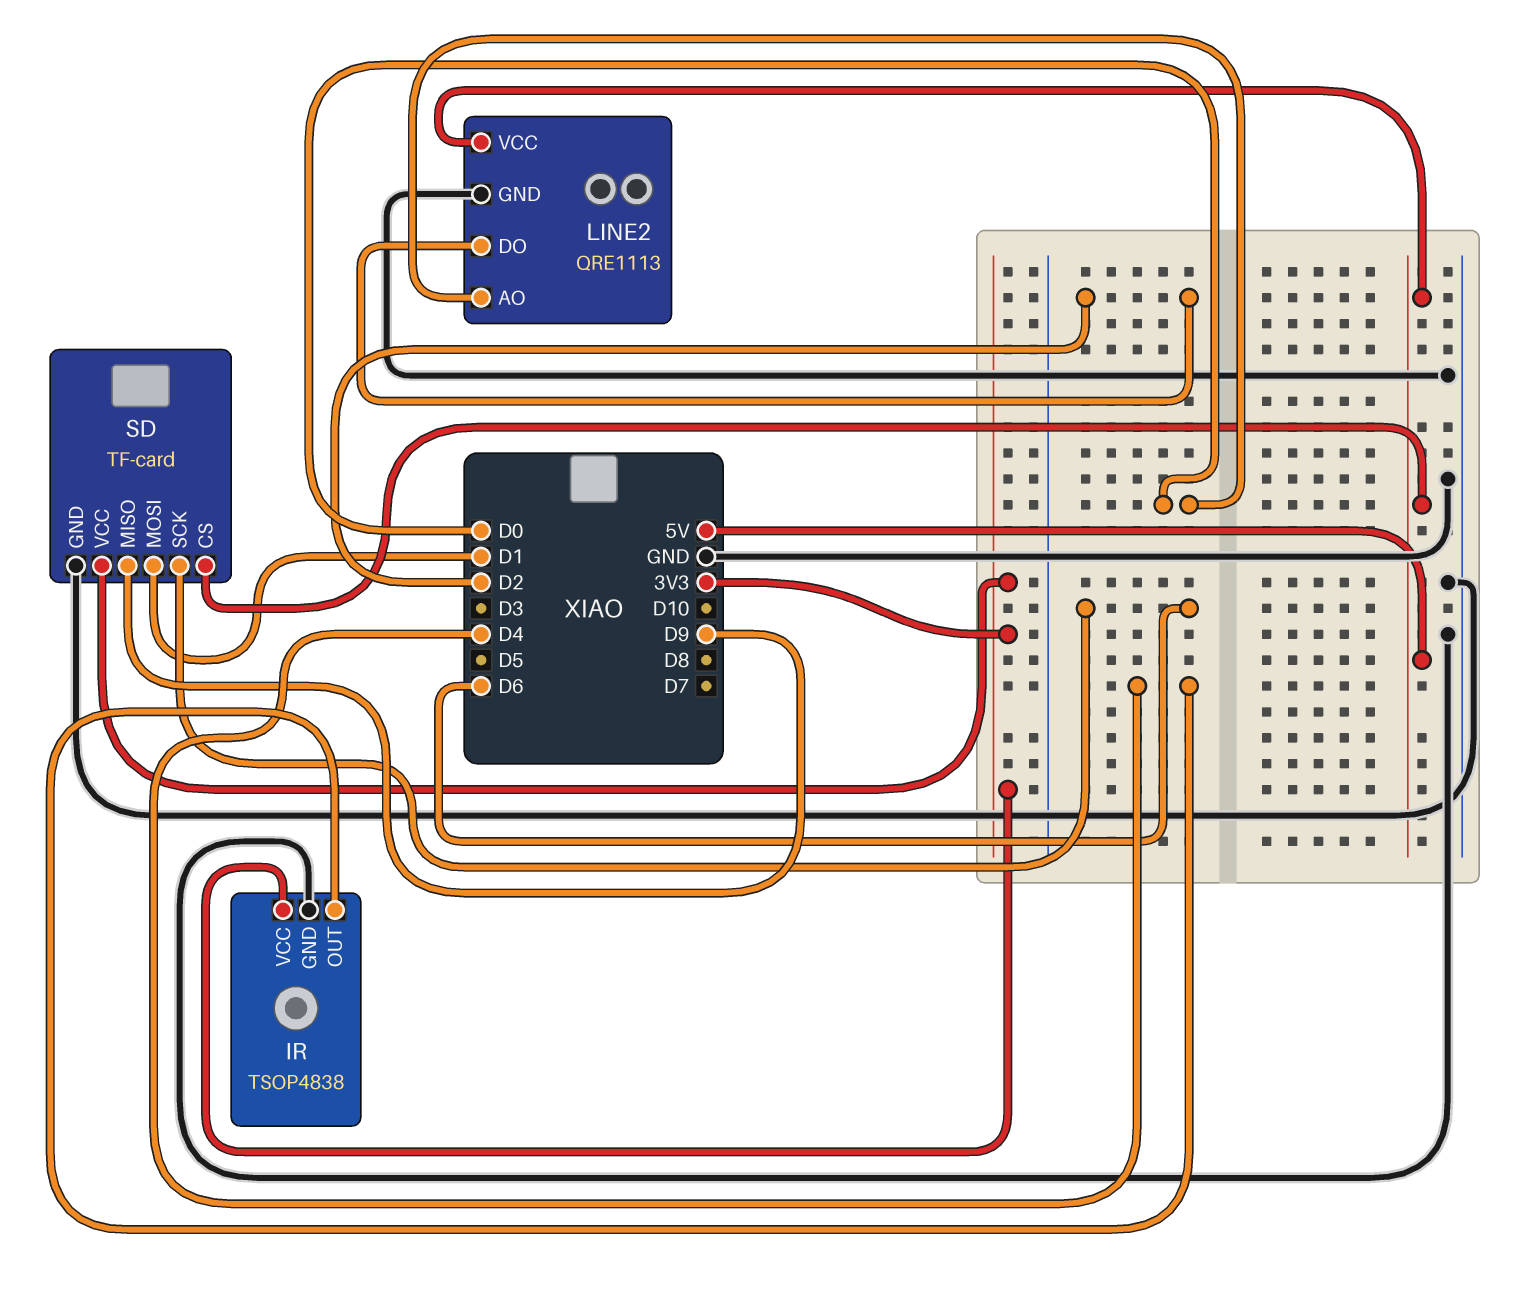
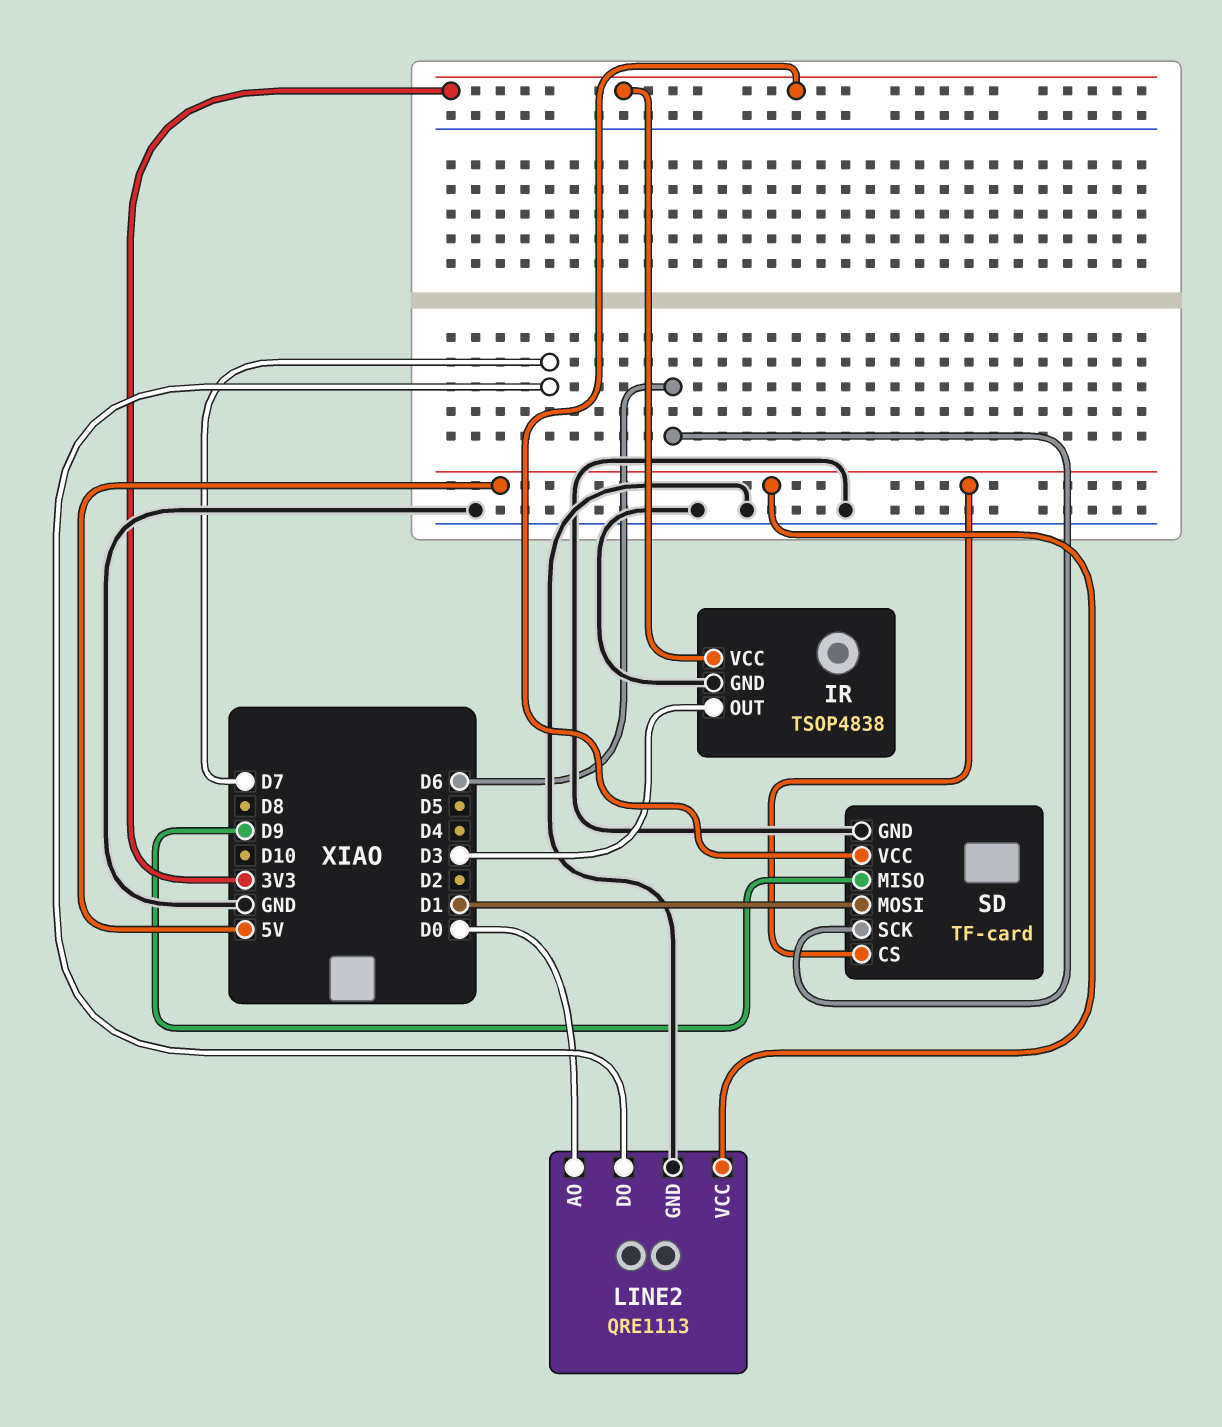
IR pin OUT: D4 -> D3
LINE2 pin DO: D2 -> D7

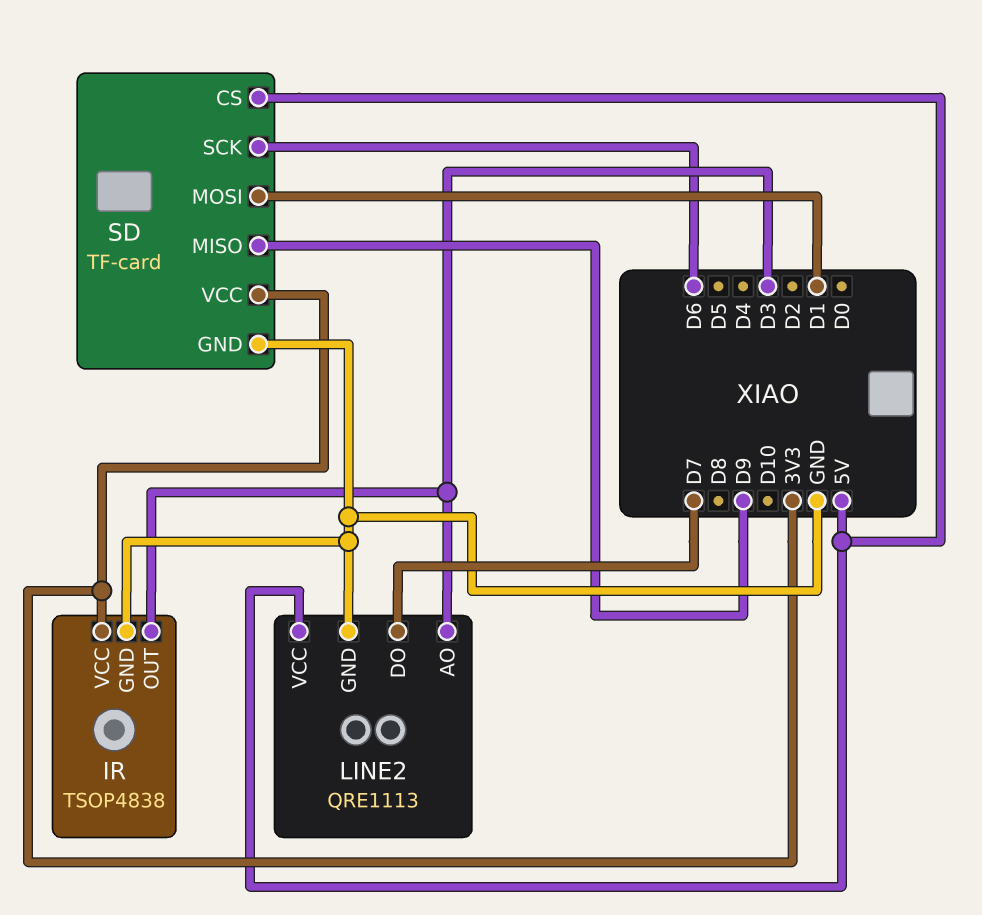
LINE2 pin AO: D0 -> D3

